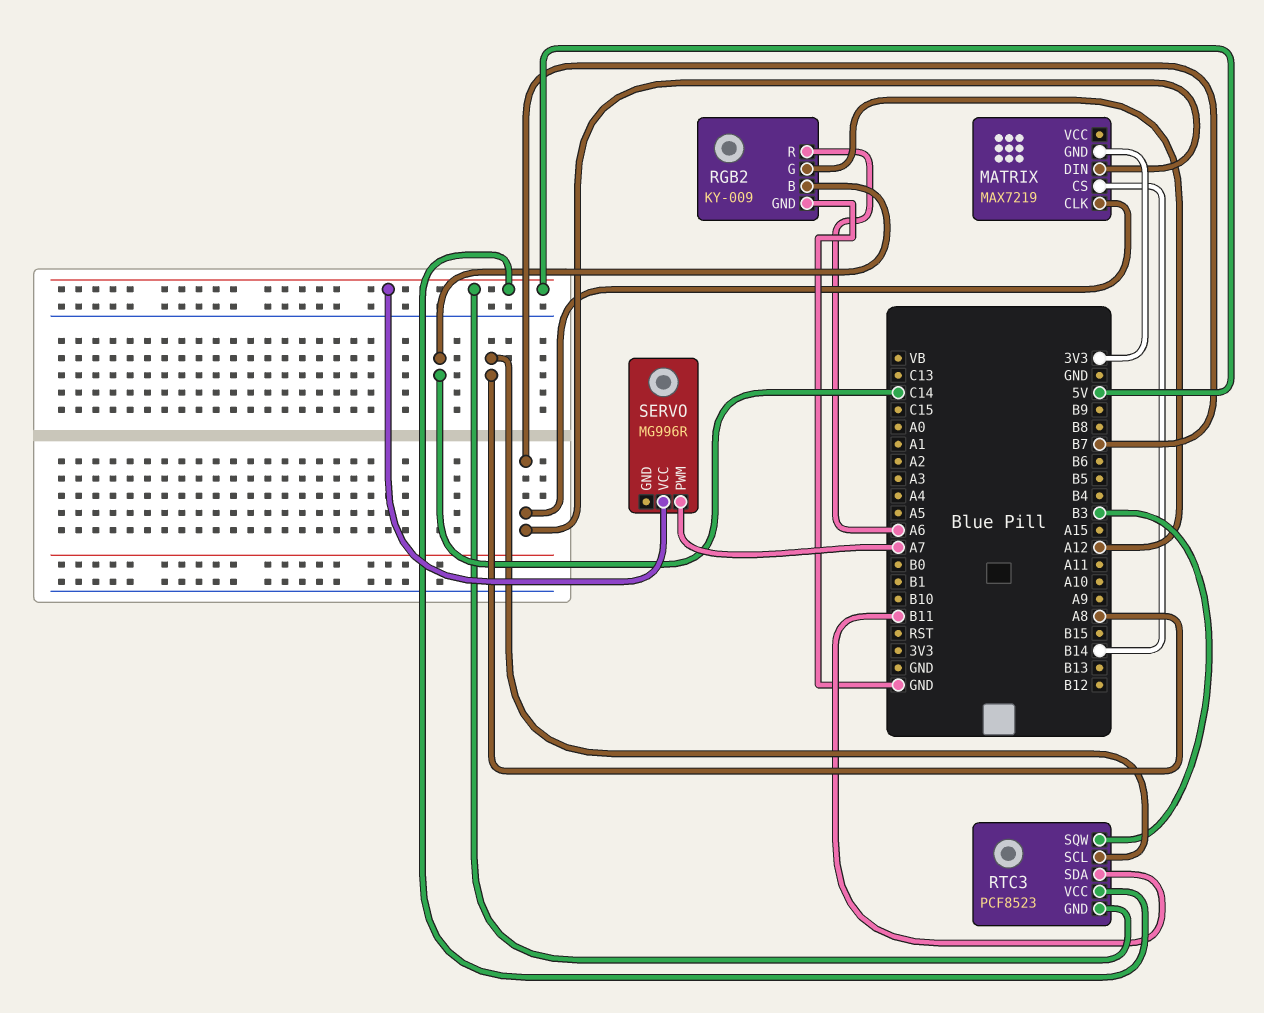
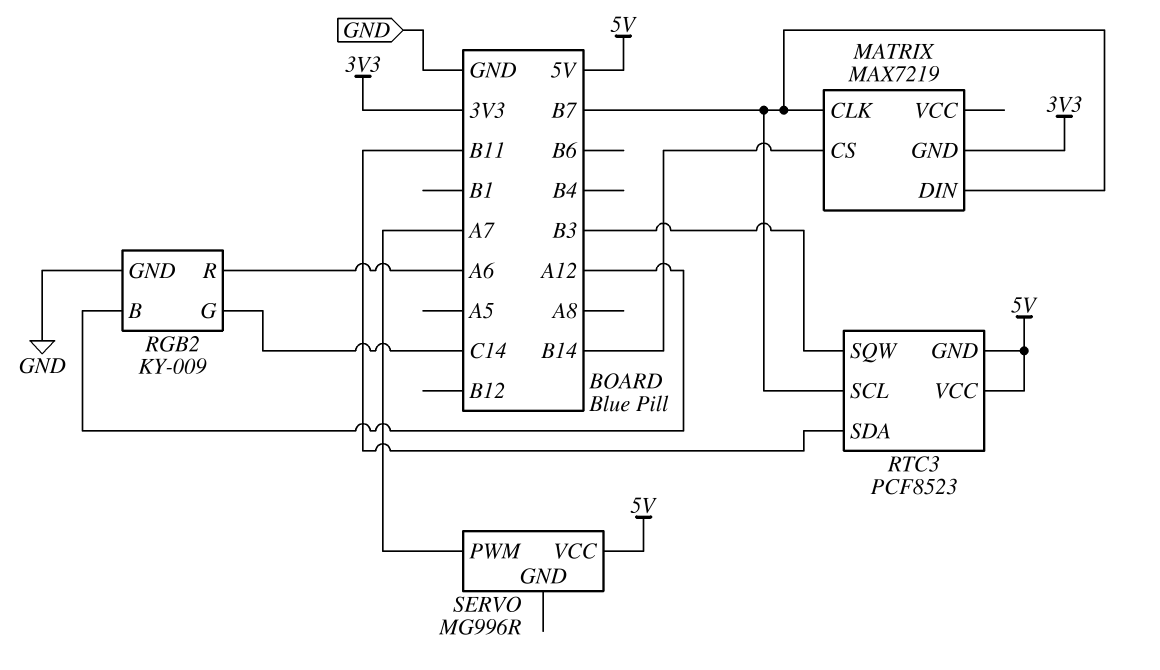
RGB2 pin B: C14 -> A12
RGB2 pin G: A12 -> C14
RTC3 pin SCL: A8 -> B7

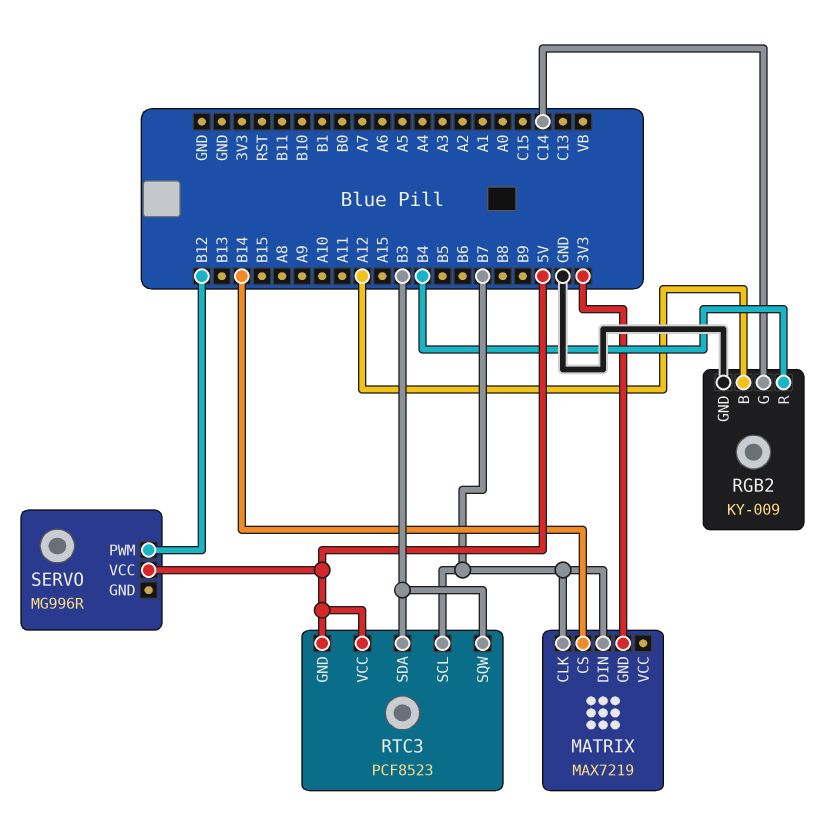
RGB2 pin R: A6 -> B4
RTC3 pin SDA: B11 -> B3
SERVO pin PWM: A7 -> B12

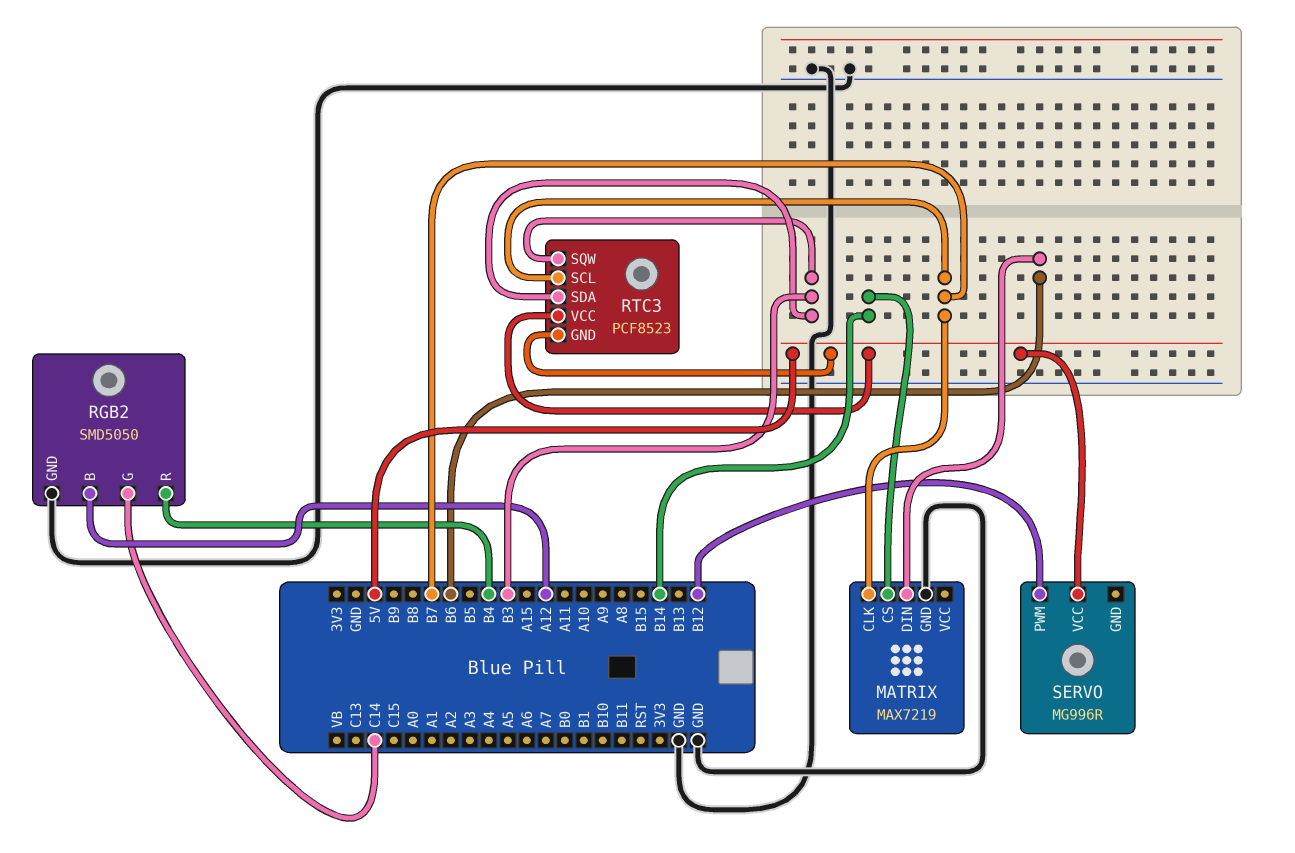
MATRIX pin DIN: B7 -> B6
MATRIX pin GND: 3V3 -> GND
RGB2: KY-009 -> SMD5050

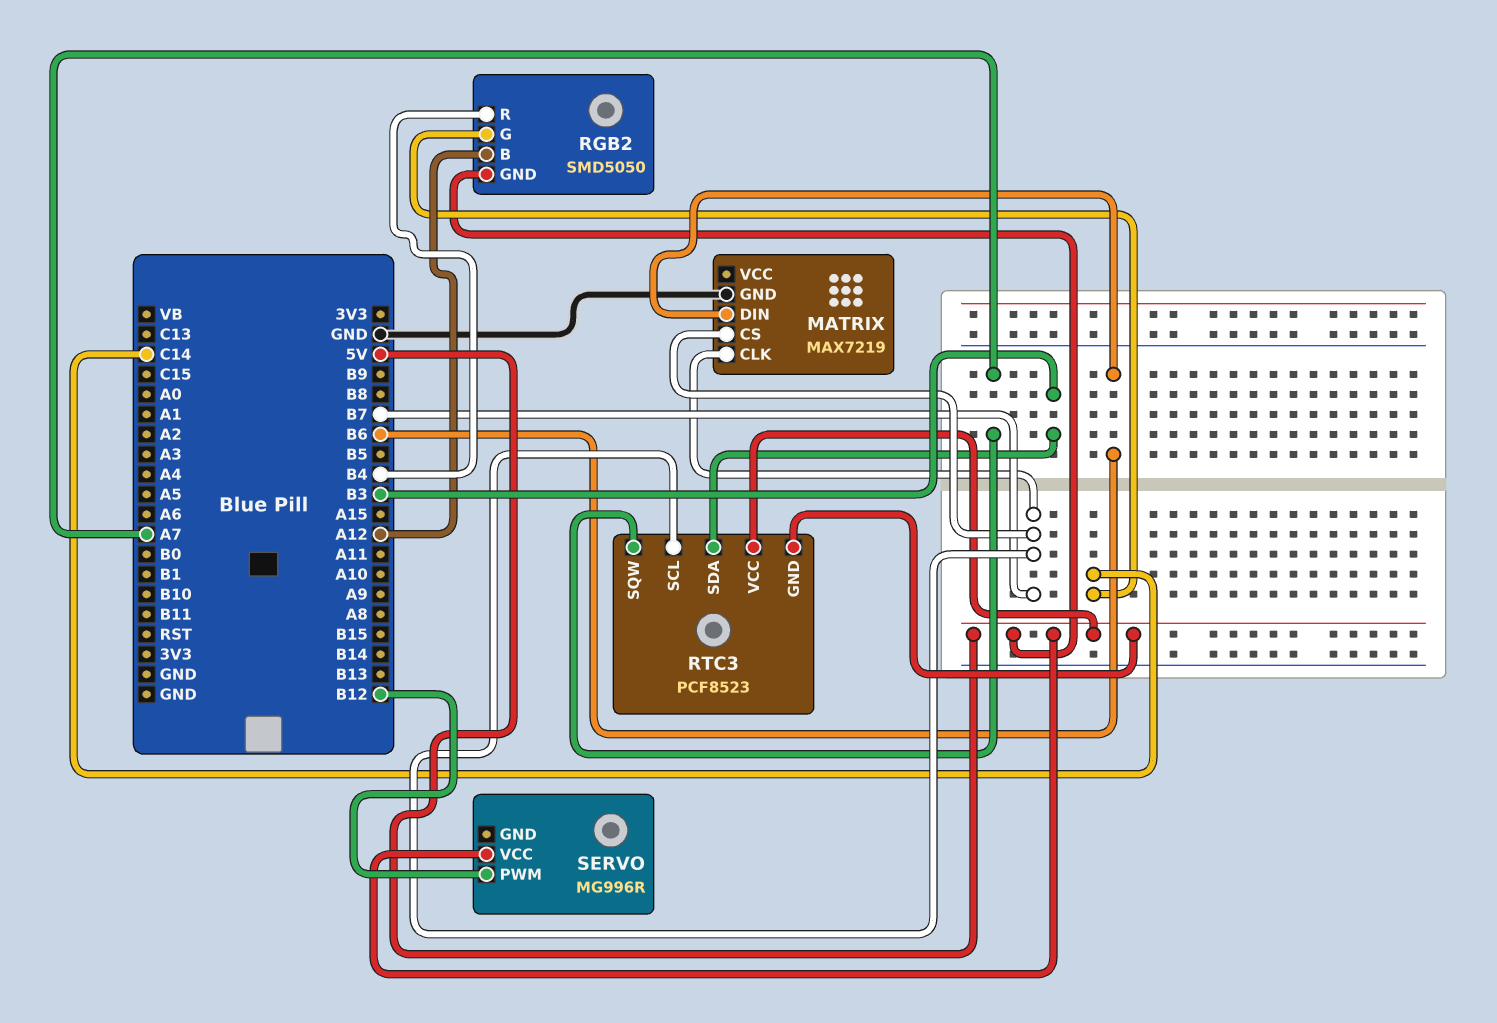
MATRIX pin CS: B14 -> B7
RGB2 pin GND: GND -> 5V
RTC3 pin SQW: B3 -> A7

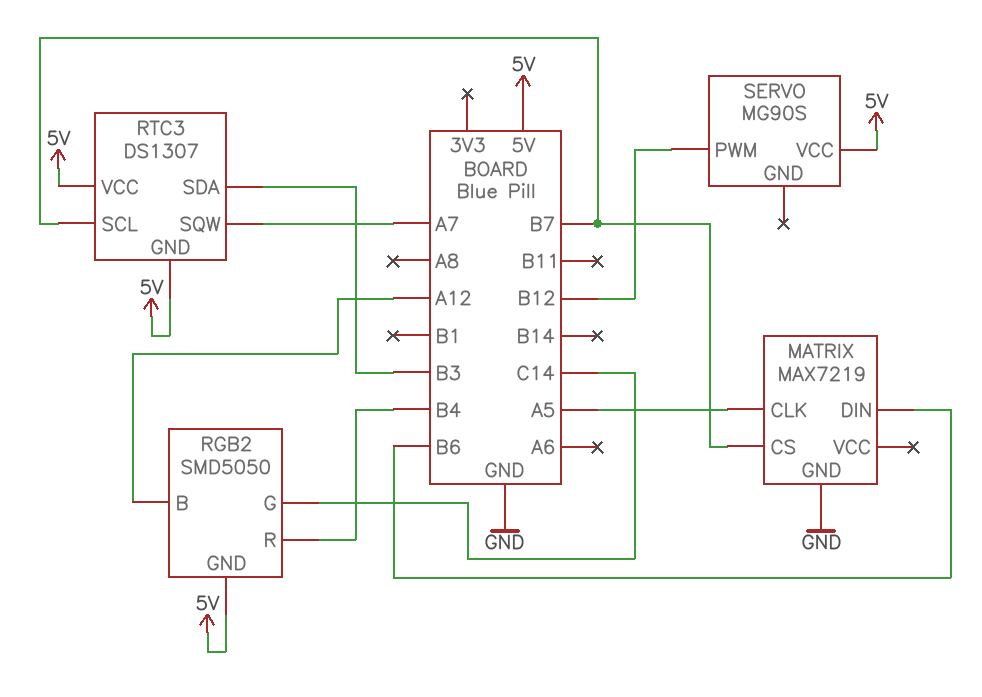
MATRIX pin CLK: B7 -> A5
RTC3: PCF8523 -> DS1307
SERVO: MG996R -> MG90S

